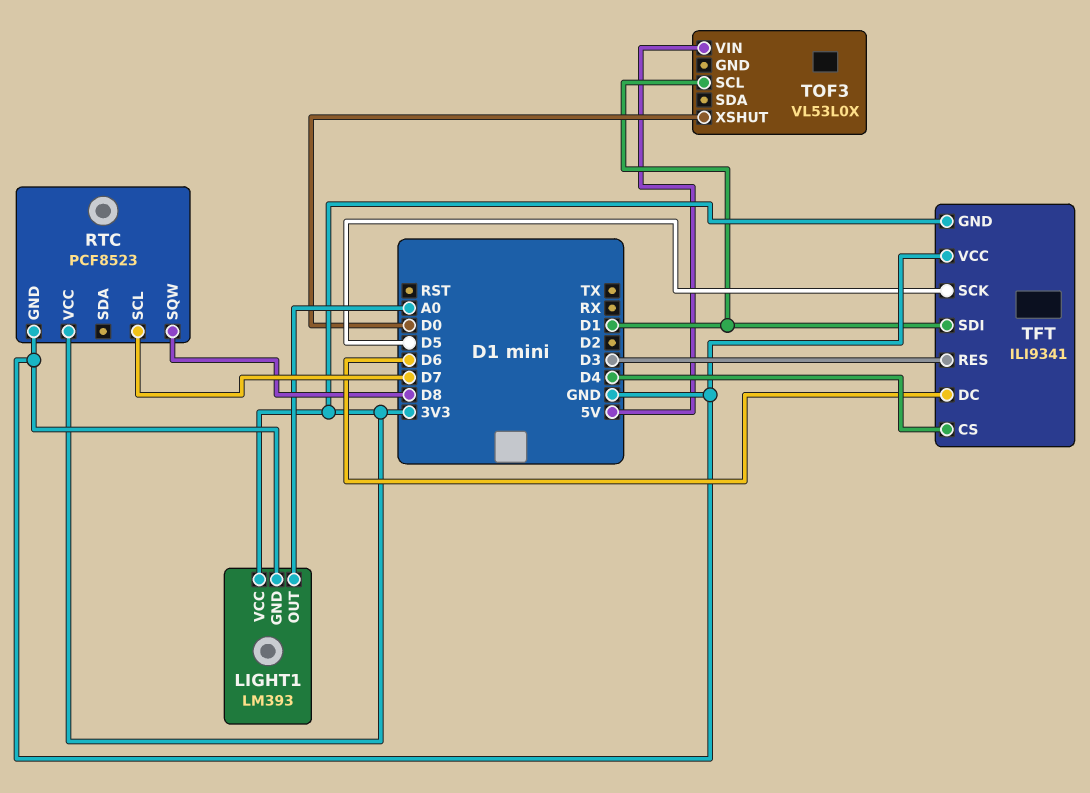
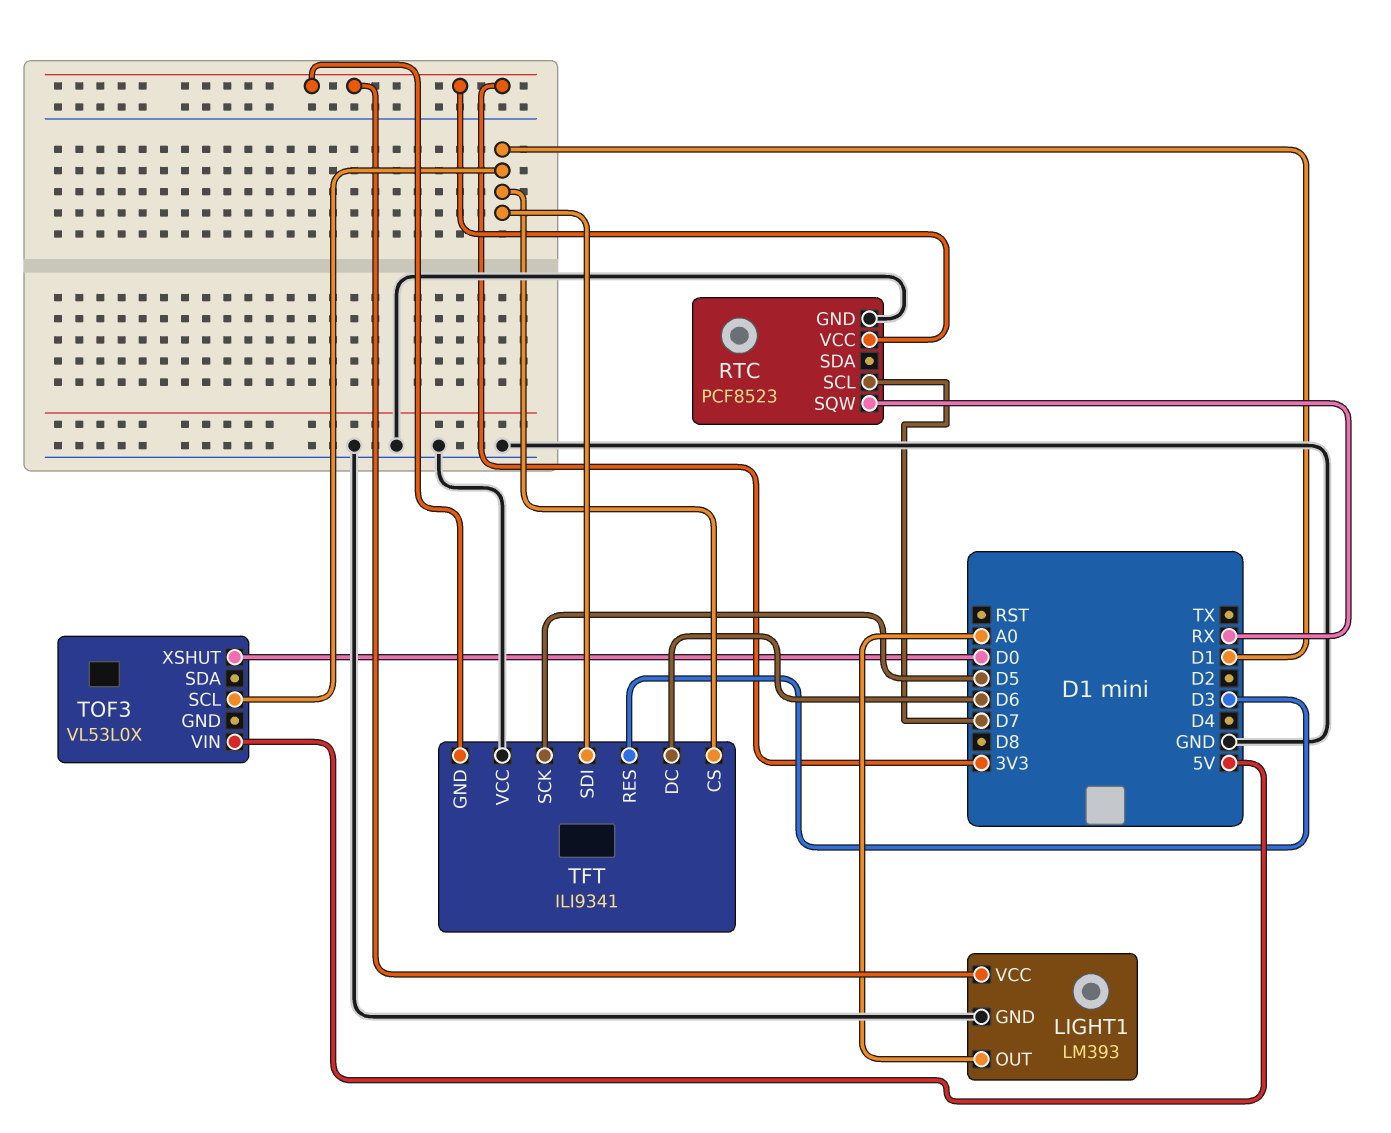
RTC pin SQW: D8 -> RX
TFT pin CS: D4 -> D1

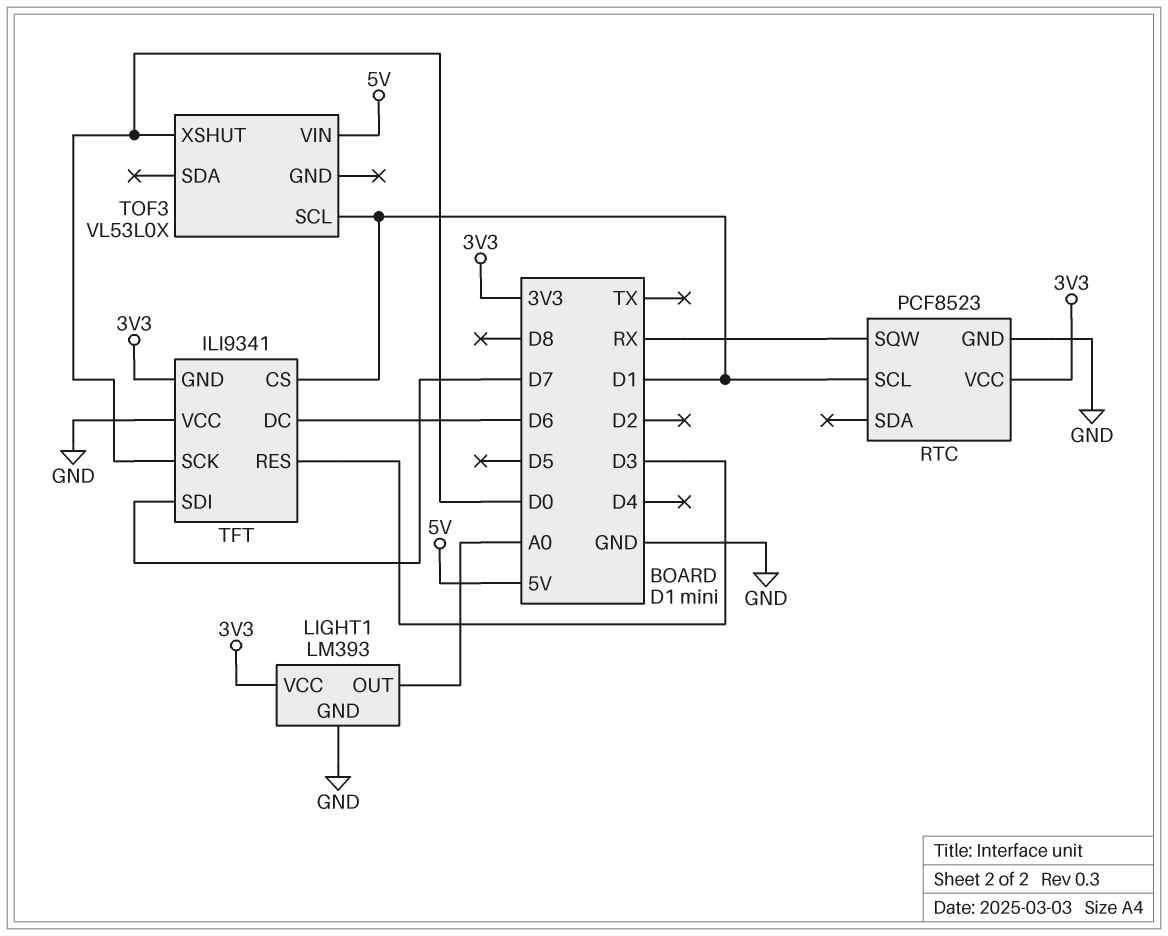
RTC pin SCL: D7 -> D1
TFT pin SCK: D5 -> D0
TFT pin SDI: D1 -> D7

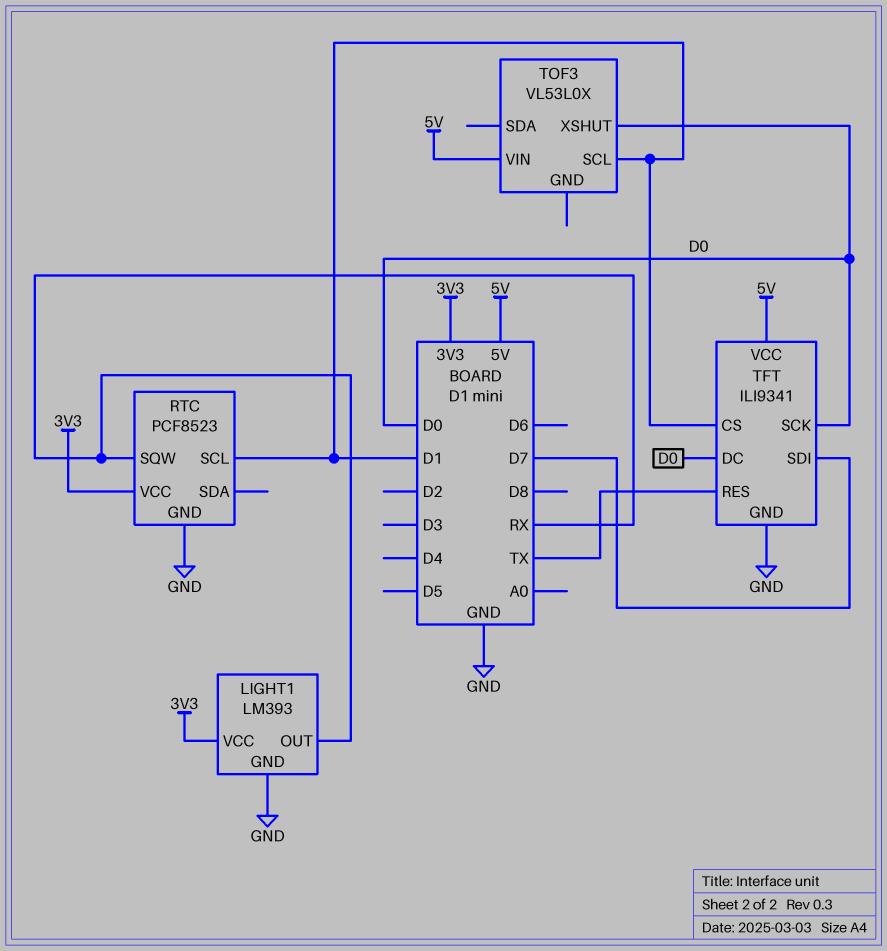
LIGHT1 pin OUT: A0 -> RX
TFT pin DC: D6 -> D0
TFT pin GND: 3V3 -> GND
TFT pin RES: D3 -> TX
TFT pin VCC: GND -> 5V

